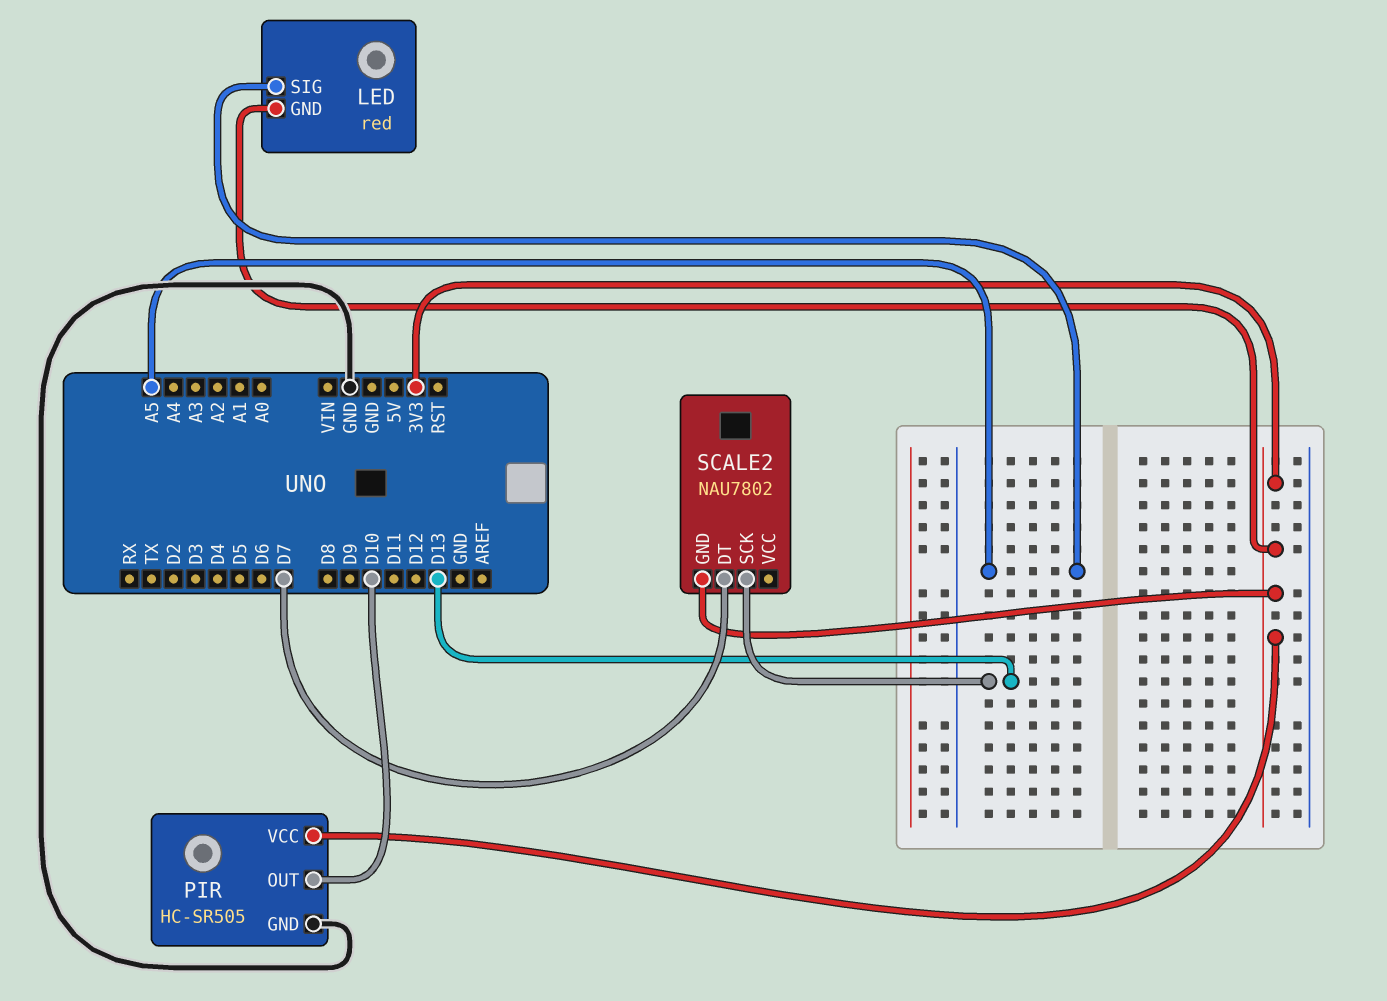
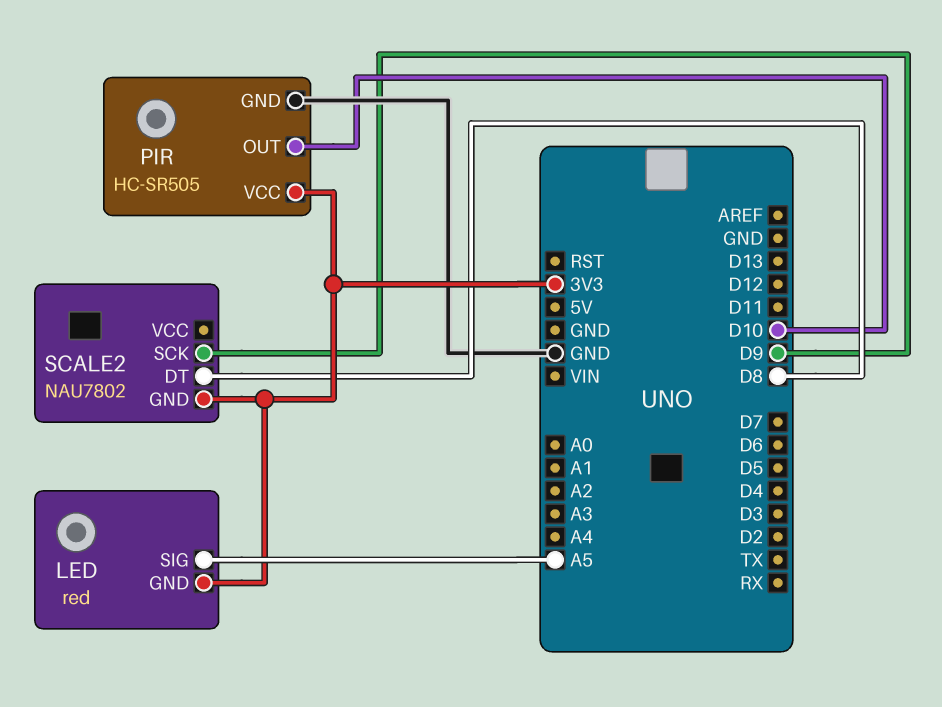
SCALE2 pin DT: D7 -> D8
SCALE2 pin SCK: D13 -> D9

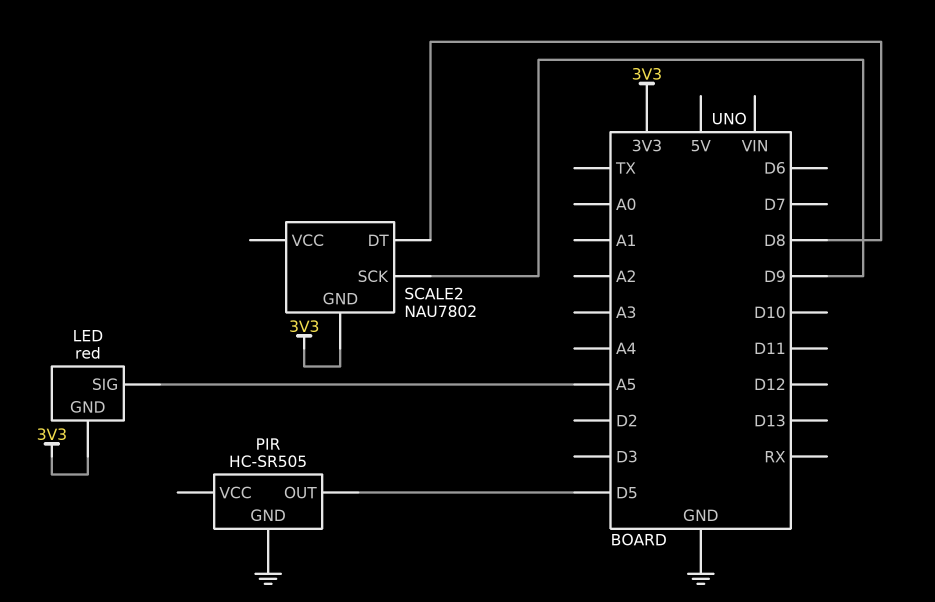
PIR pin OUT: D10 -> D5
PIR pin VCC: 3V3 -> none

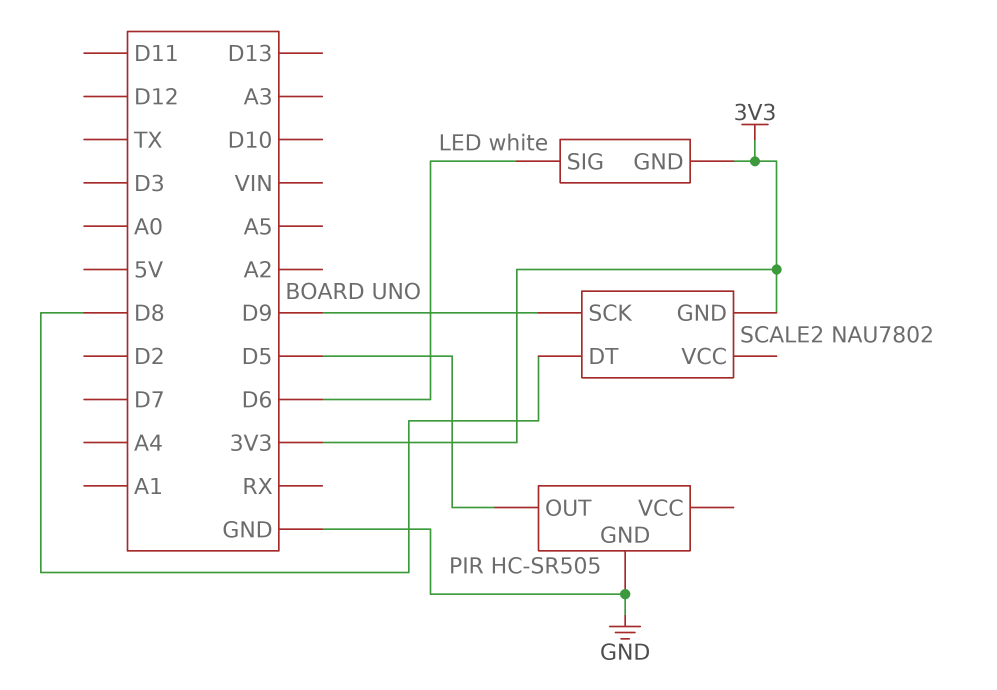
LED: red -> white
LED pin SIG: A5 -> D6

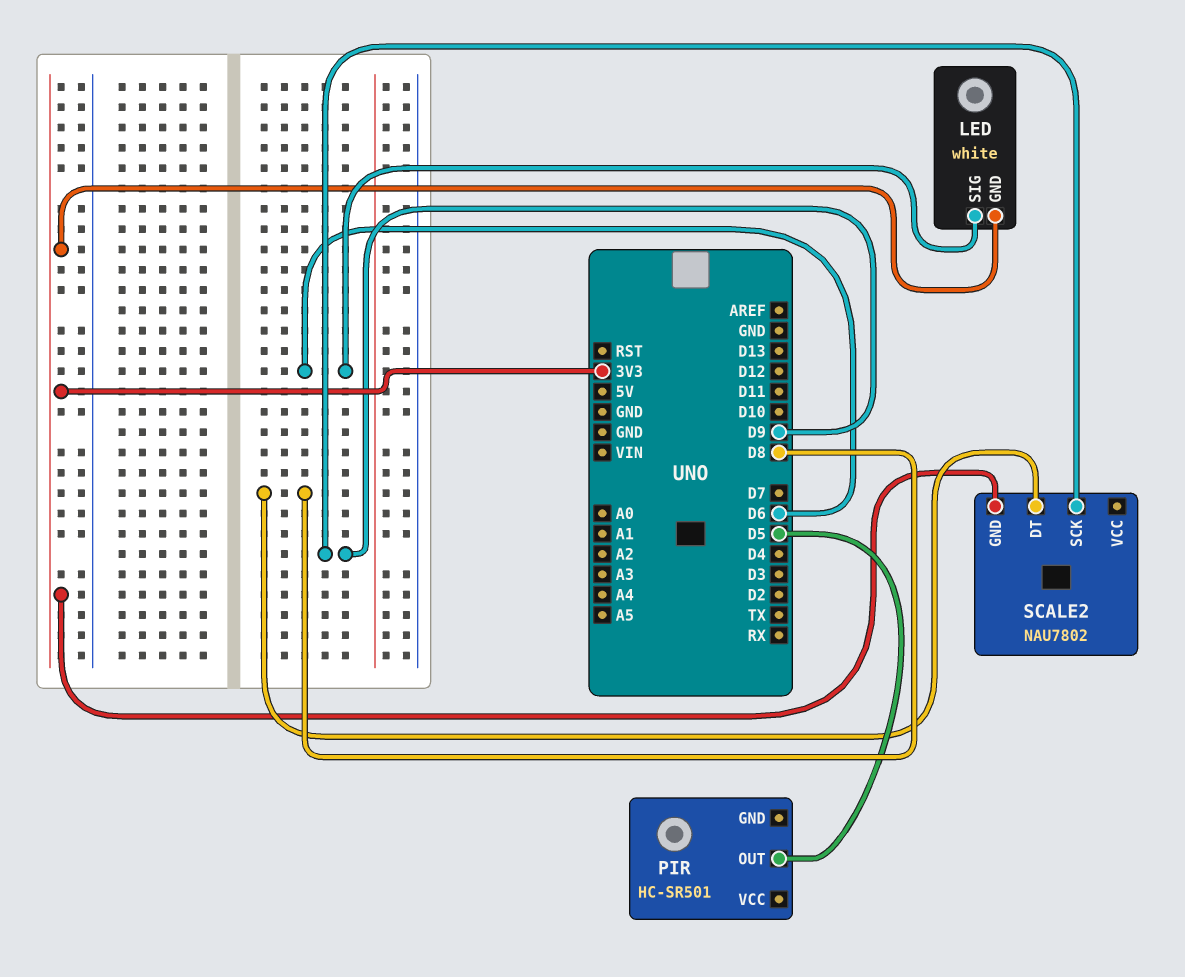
PIR: HC-SR505 -> HC-SR501
PIR pin GND: GND -> none

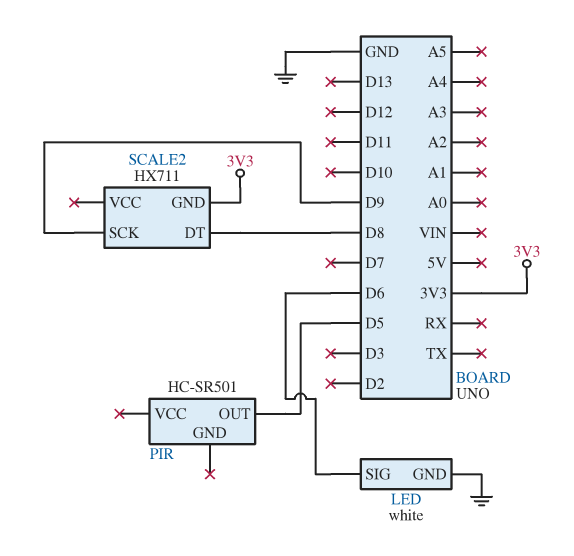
LED pin GND: 3V3 -> GND
SCALE2: NAU7802 -> HX711

